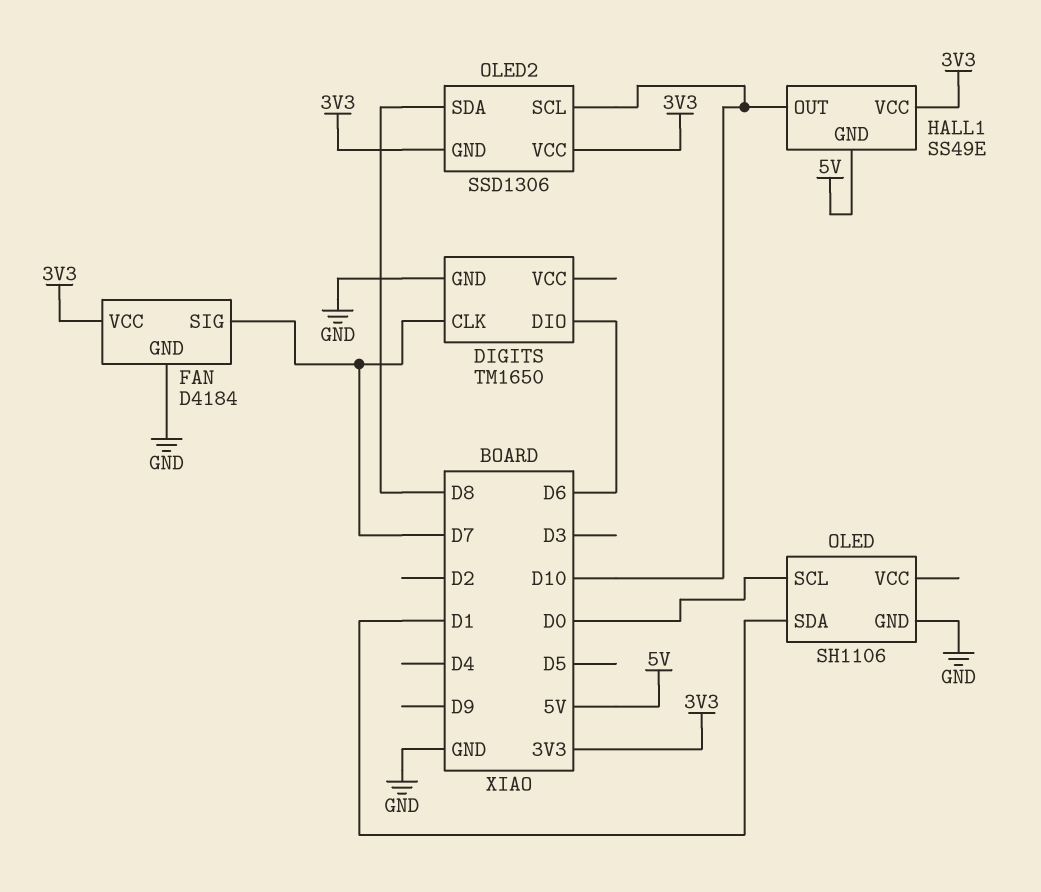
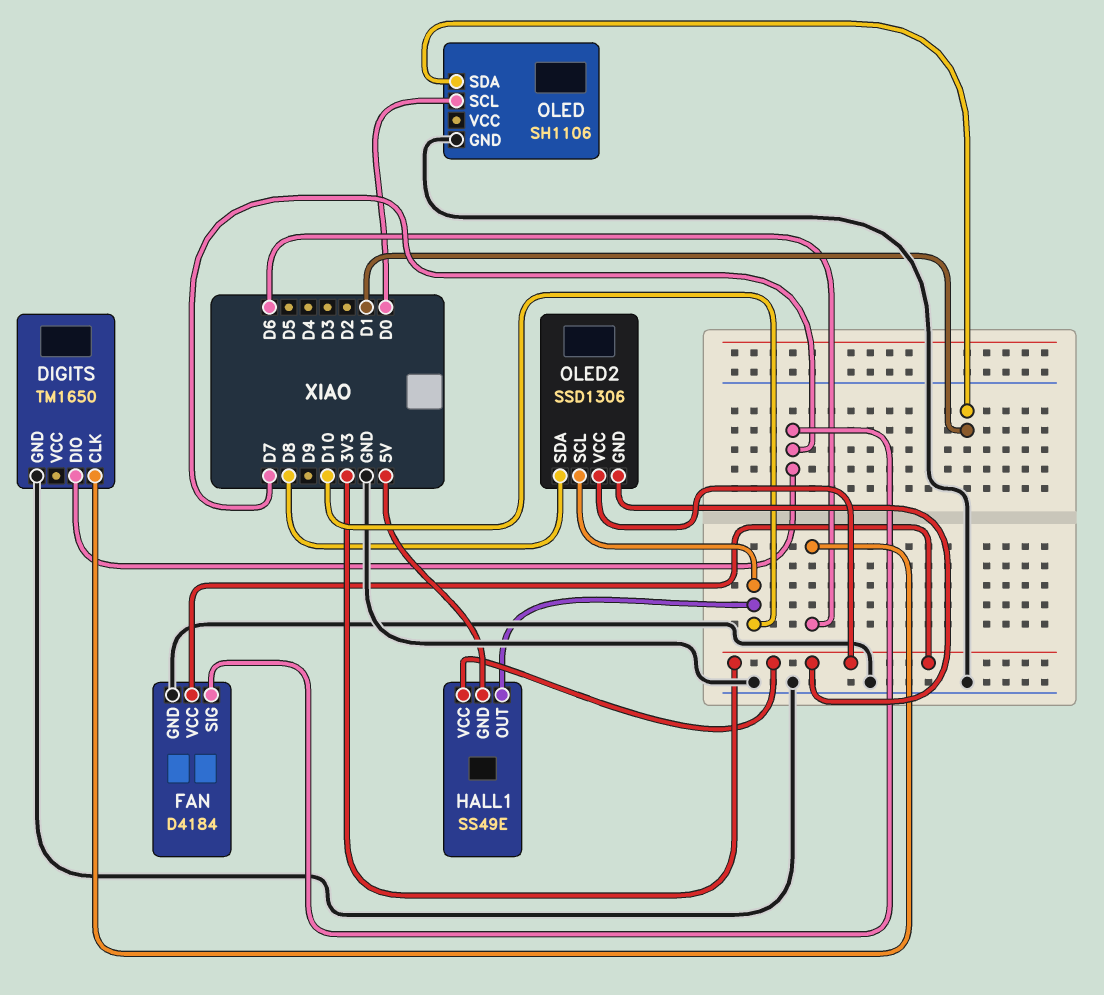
DIGITS pin CLK: D7 -> D6
DIGITS pin DIO: D6 -> D7

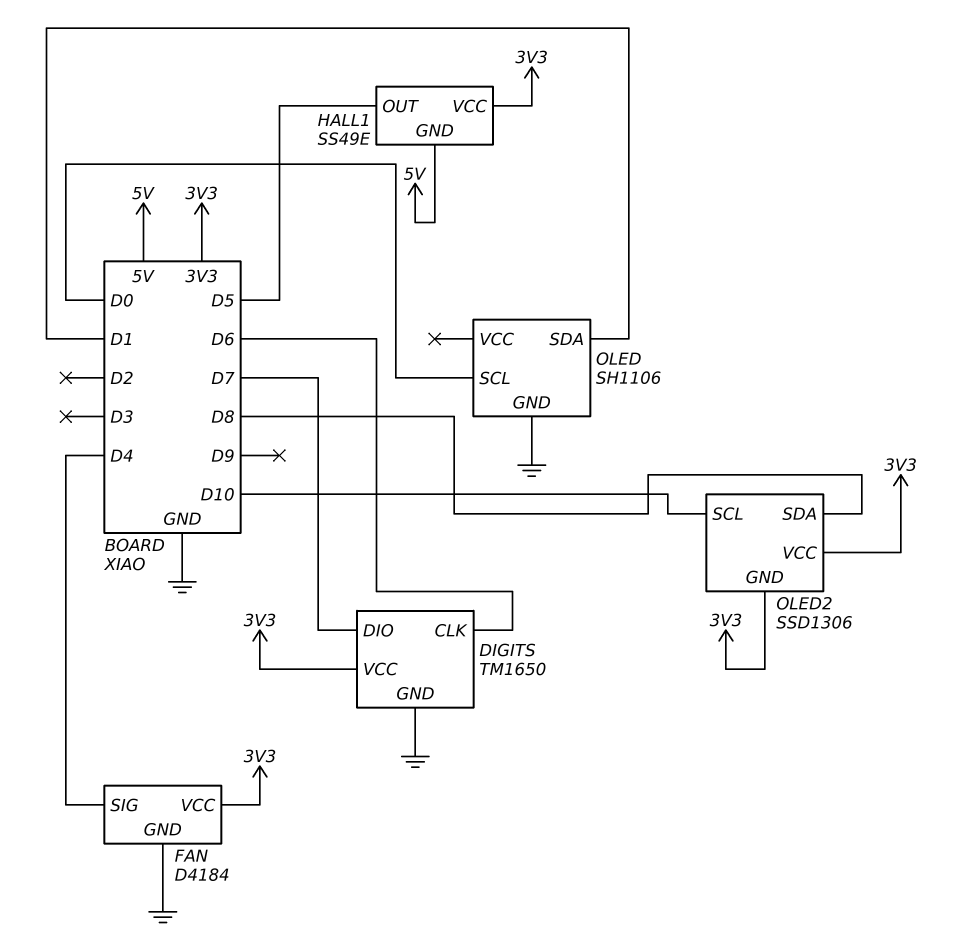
DIGITS pin VCC: none -> 3V3
FAN pin SIG: D7 -> D4
HALL1 pin OUT: D10 -> D5

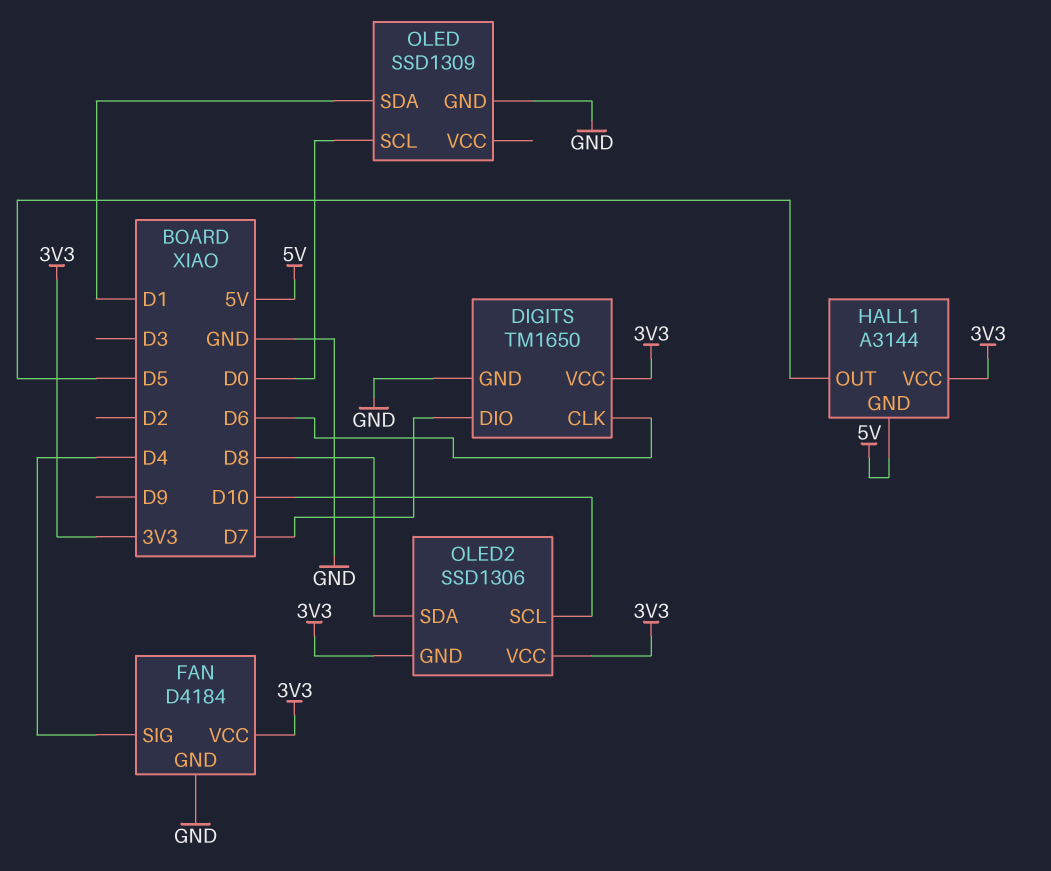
HALL1: SS49E -> A3144
OLED: SH1106 -> SSD1309

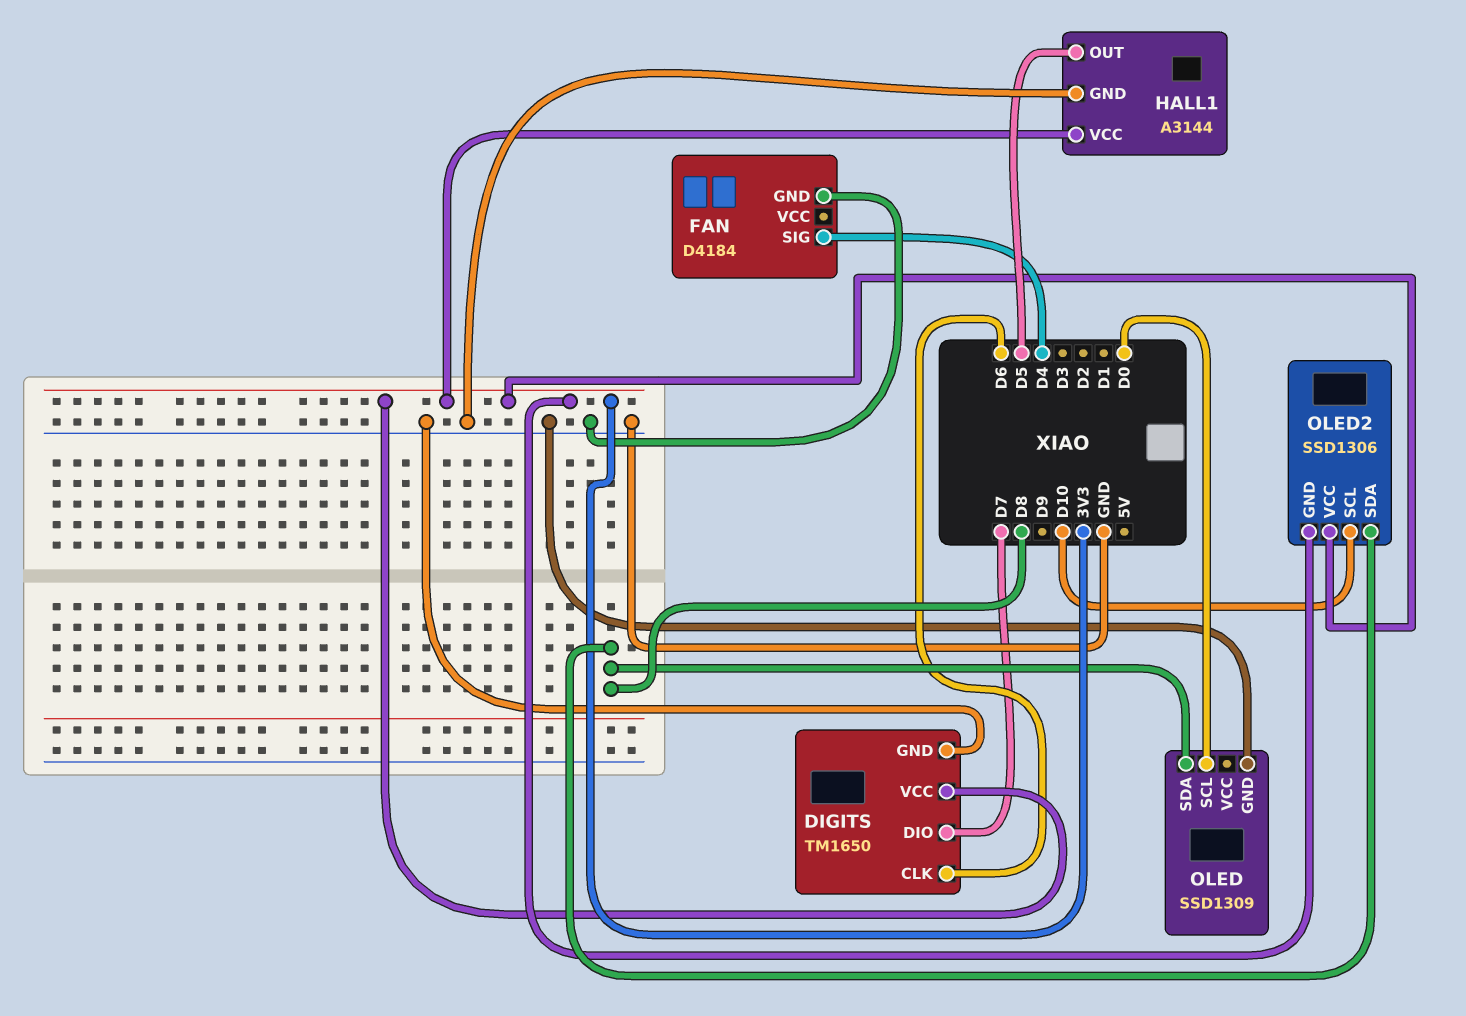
FAN pin VCC: 3V3 -> none
HALL1 pin GND: 5V -> GND
OLED pin SDA: D1 -> D8

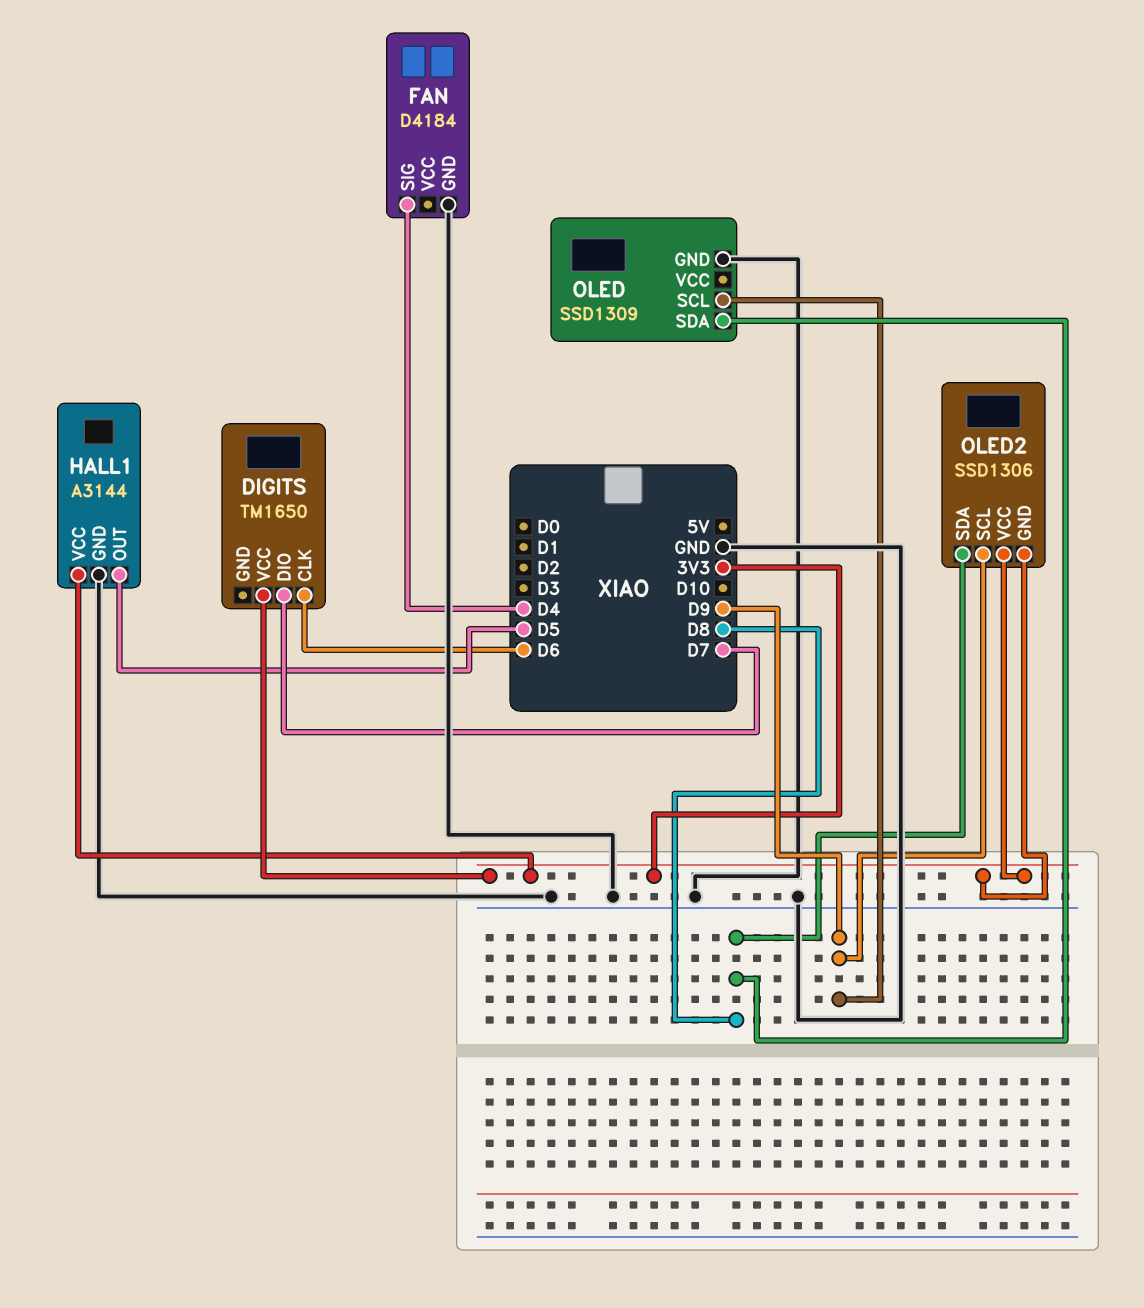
DIGITS pin GND: GND -> none
OLED pin SCL: D0 -> D9
OLED2 pin SCL: D10 -> D9

